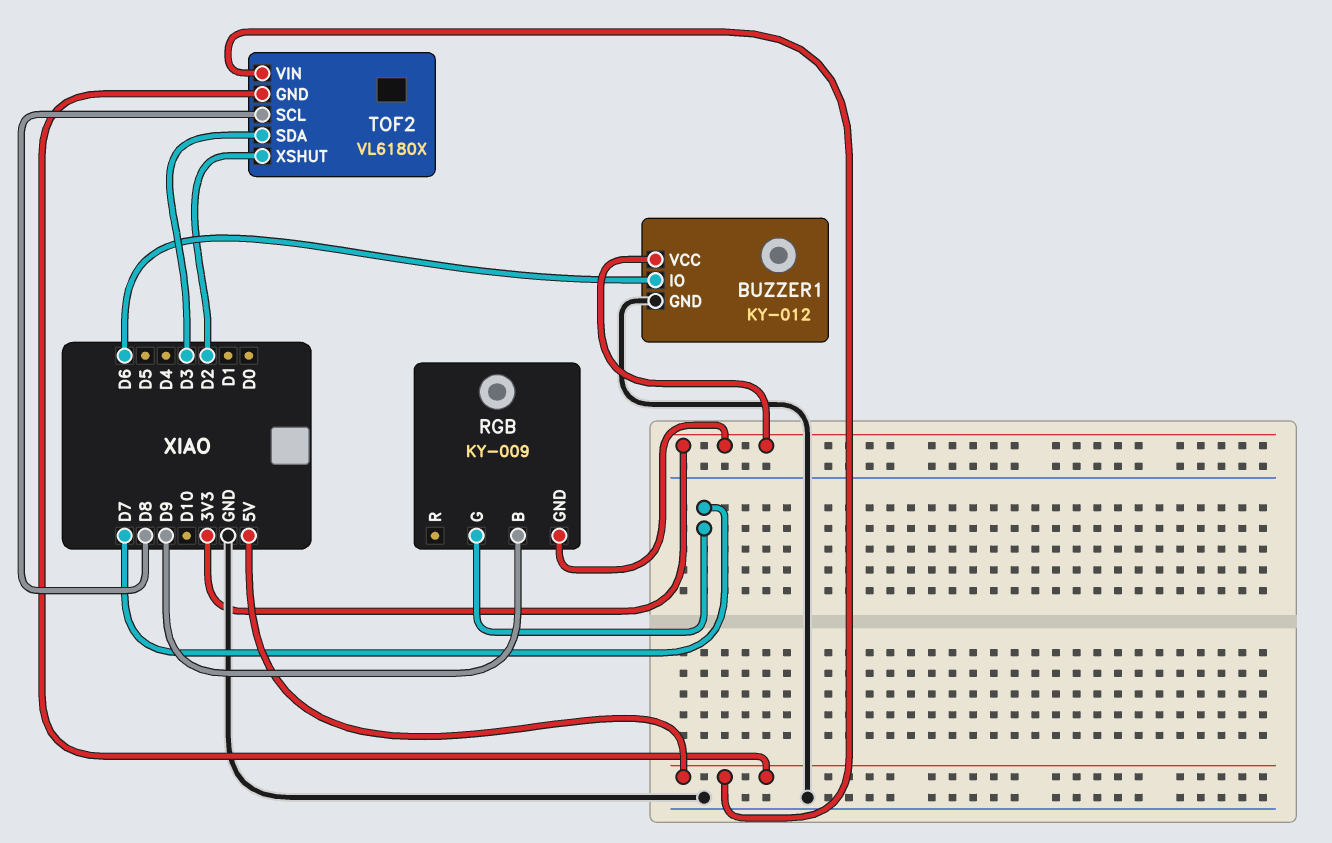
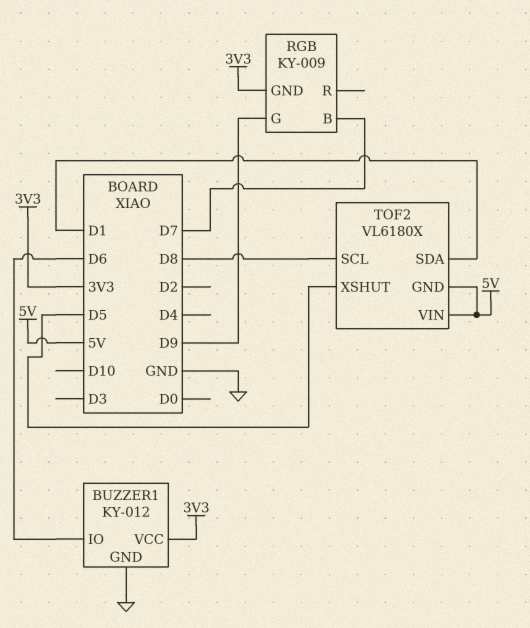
RGB pin B: D9 -> D7
RGB pin G: D7 -> D9
TOF2 pin SDA: D3 -> D1
TOF2 pin XSHUT: D2 -> D5

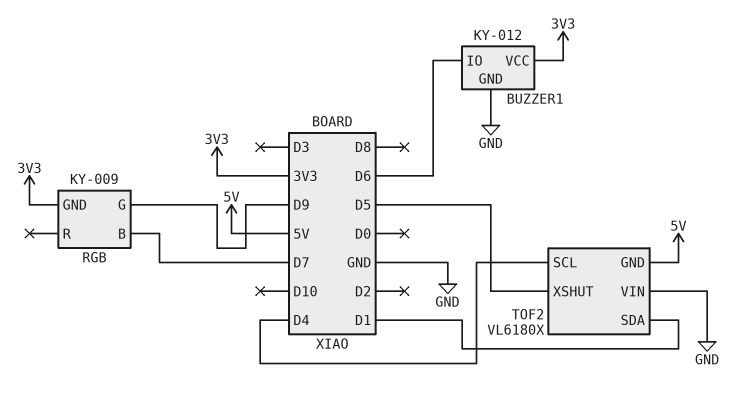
TOF2 pin SCL: D8 -> D4
TOF2 pin VIN: 5V -> GND

